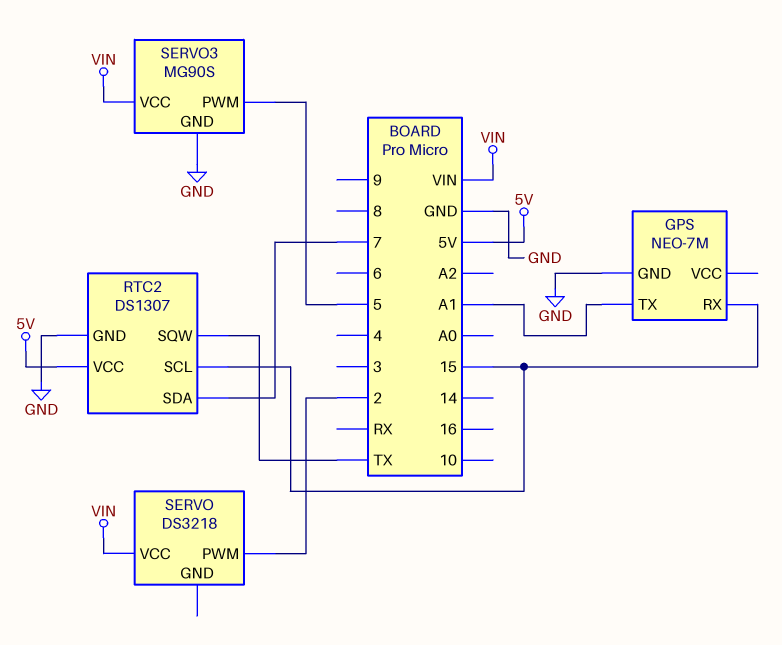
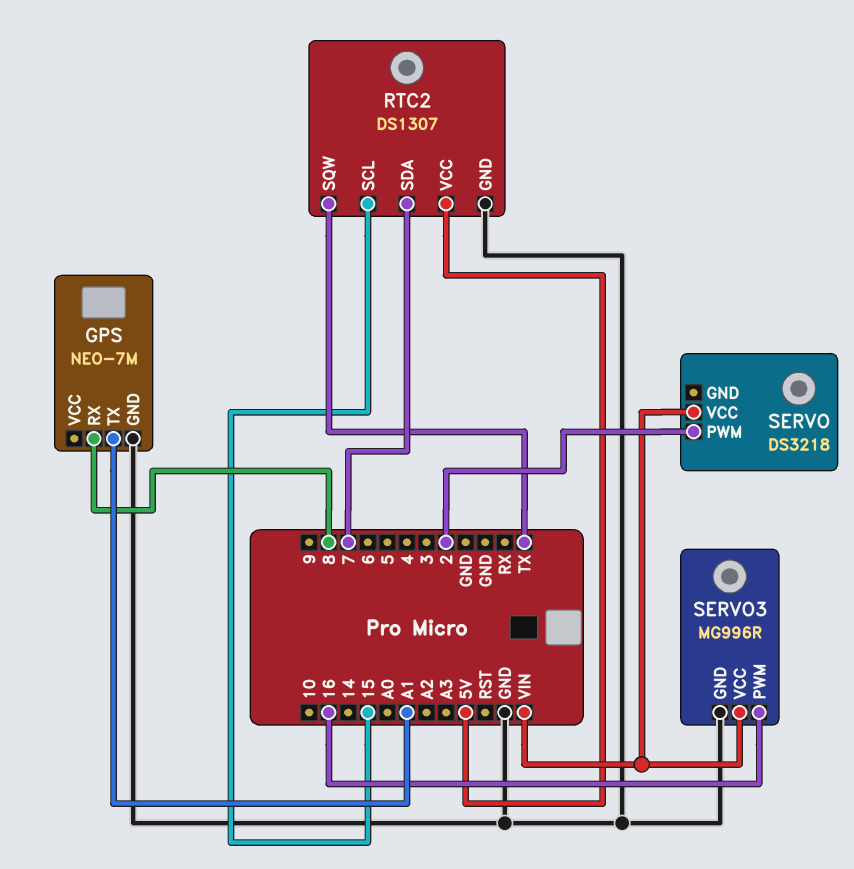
GPS pin RX: 15 -> 8
SERVO3: MG90S -> MG996R
SERVO3 pin PWM: 5 -> 16

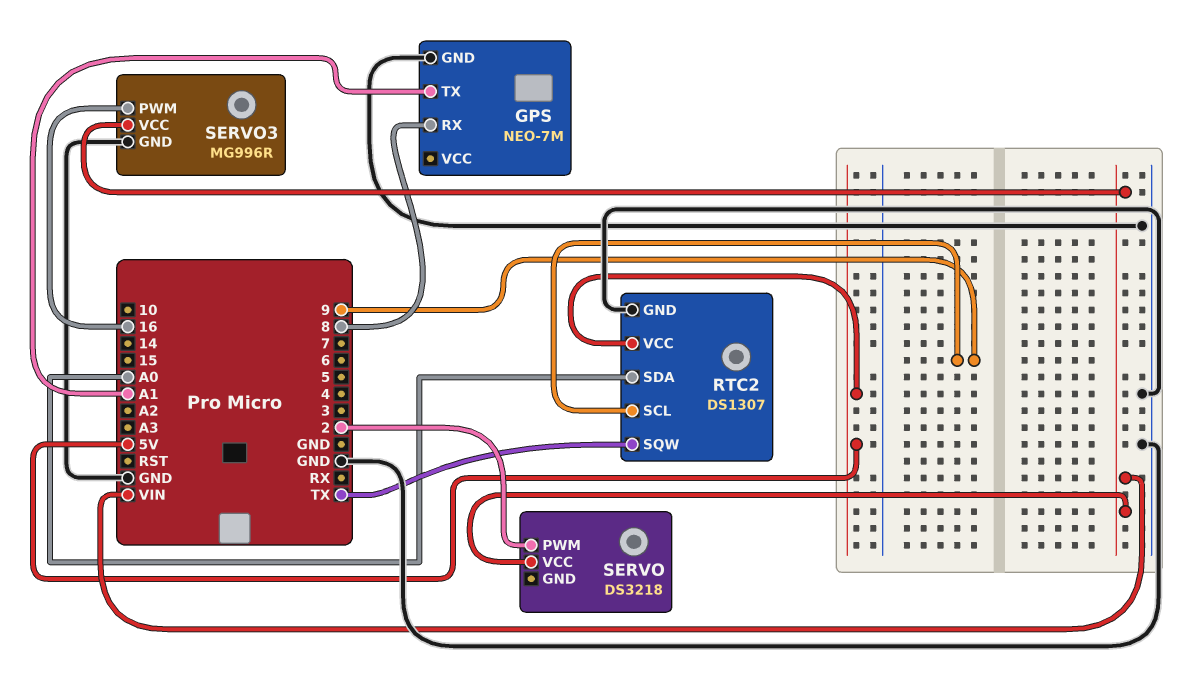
RTC2 pin SCL: 15 -> 9
RTC2 pin SDA: 7 -> A0

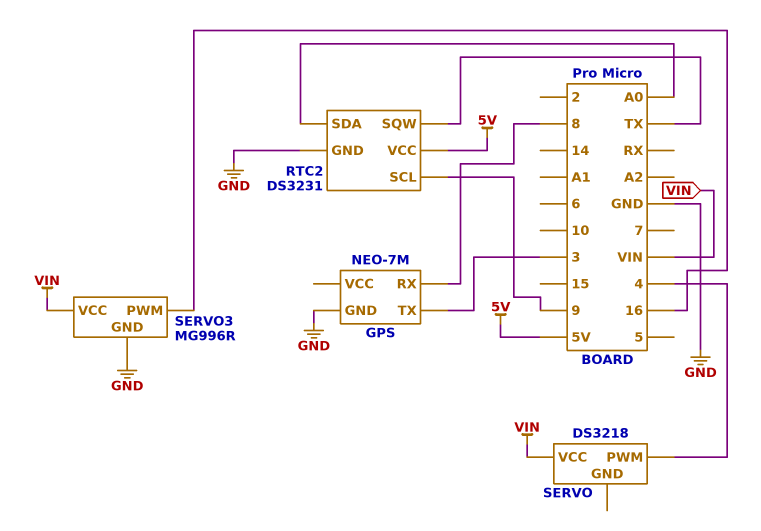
GPS pin TX: A1 -> 3
RTC2: DS1307 -> DS3231
SERVO pin PWM: 2 -> 4

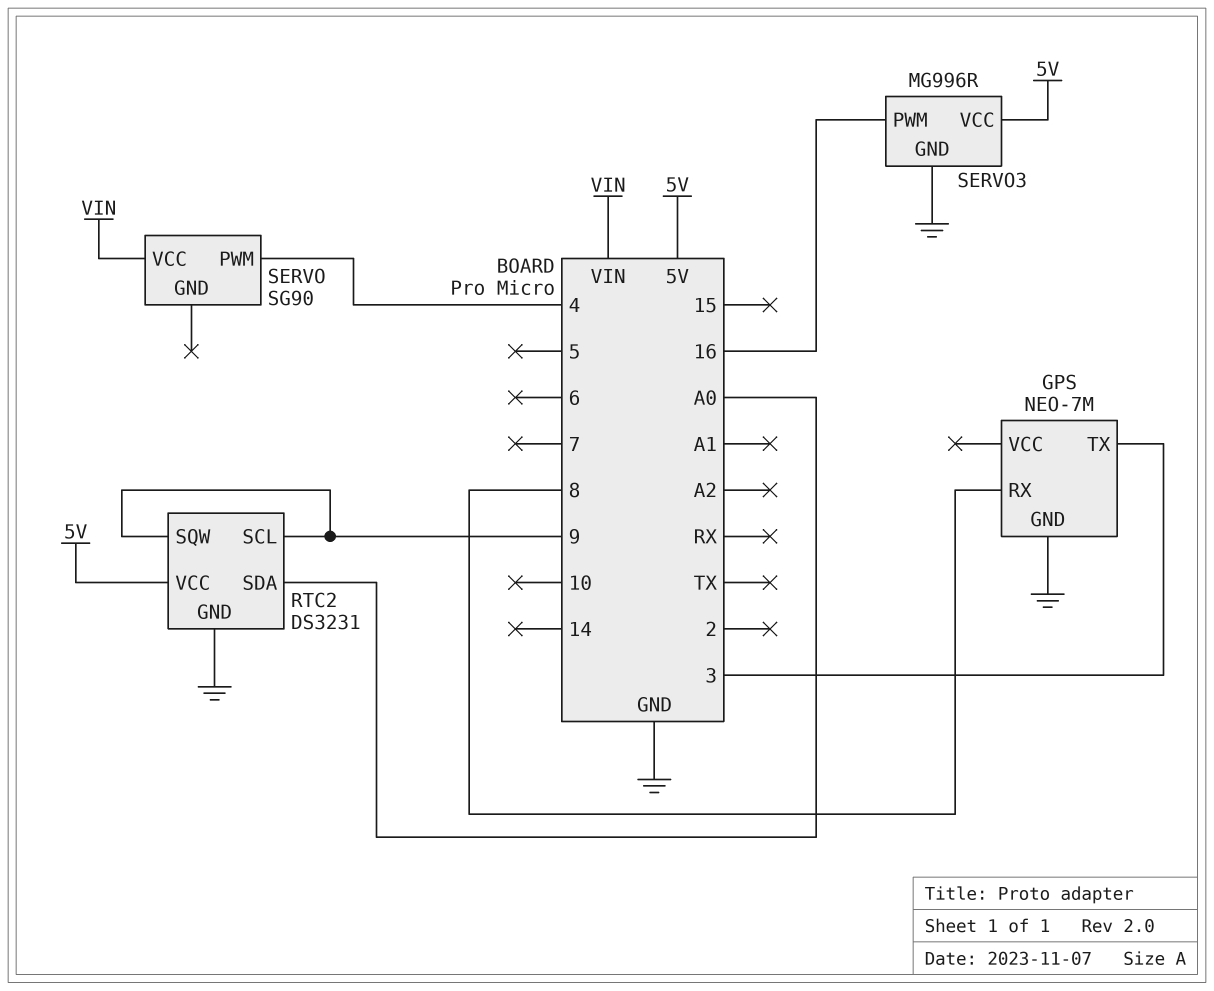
RTC2 pin SQW: TX -> 9
SERVO: DS3218 -> SG90
SERVO3 pin VCC: VIN -> 5V

